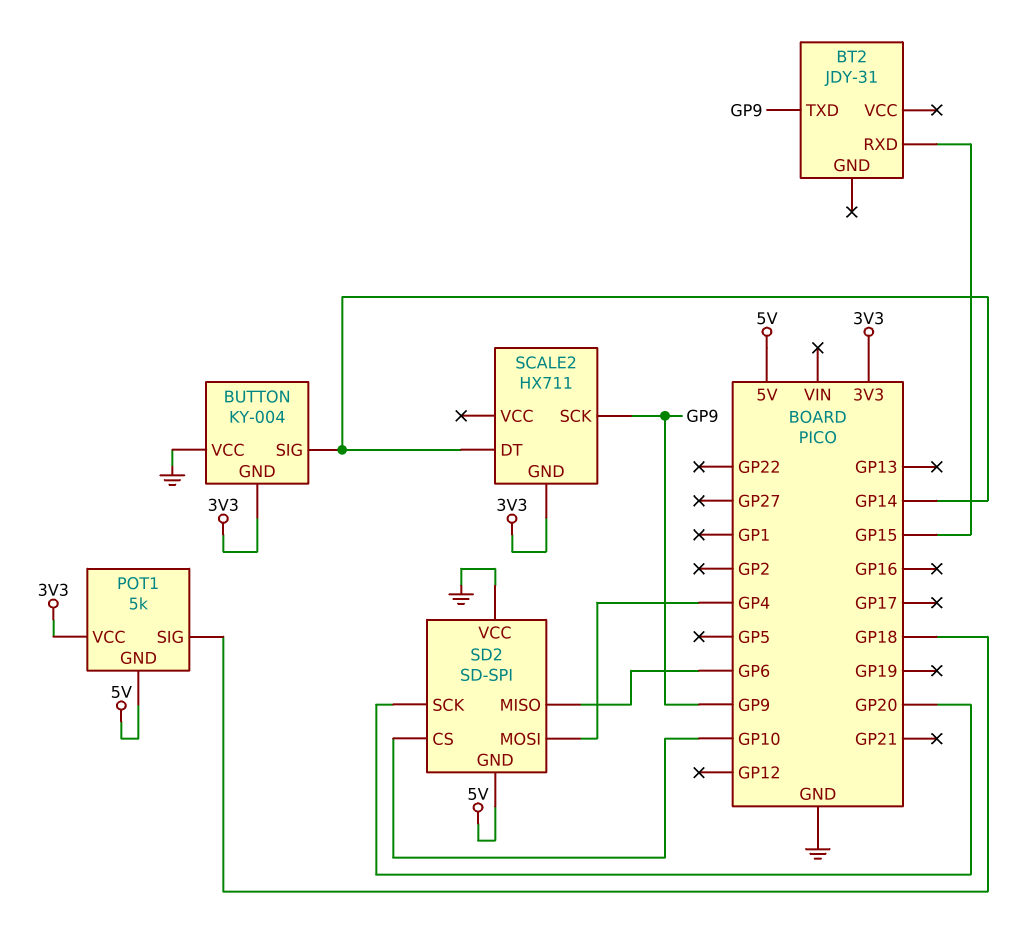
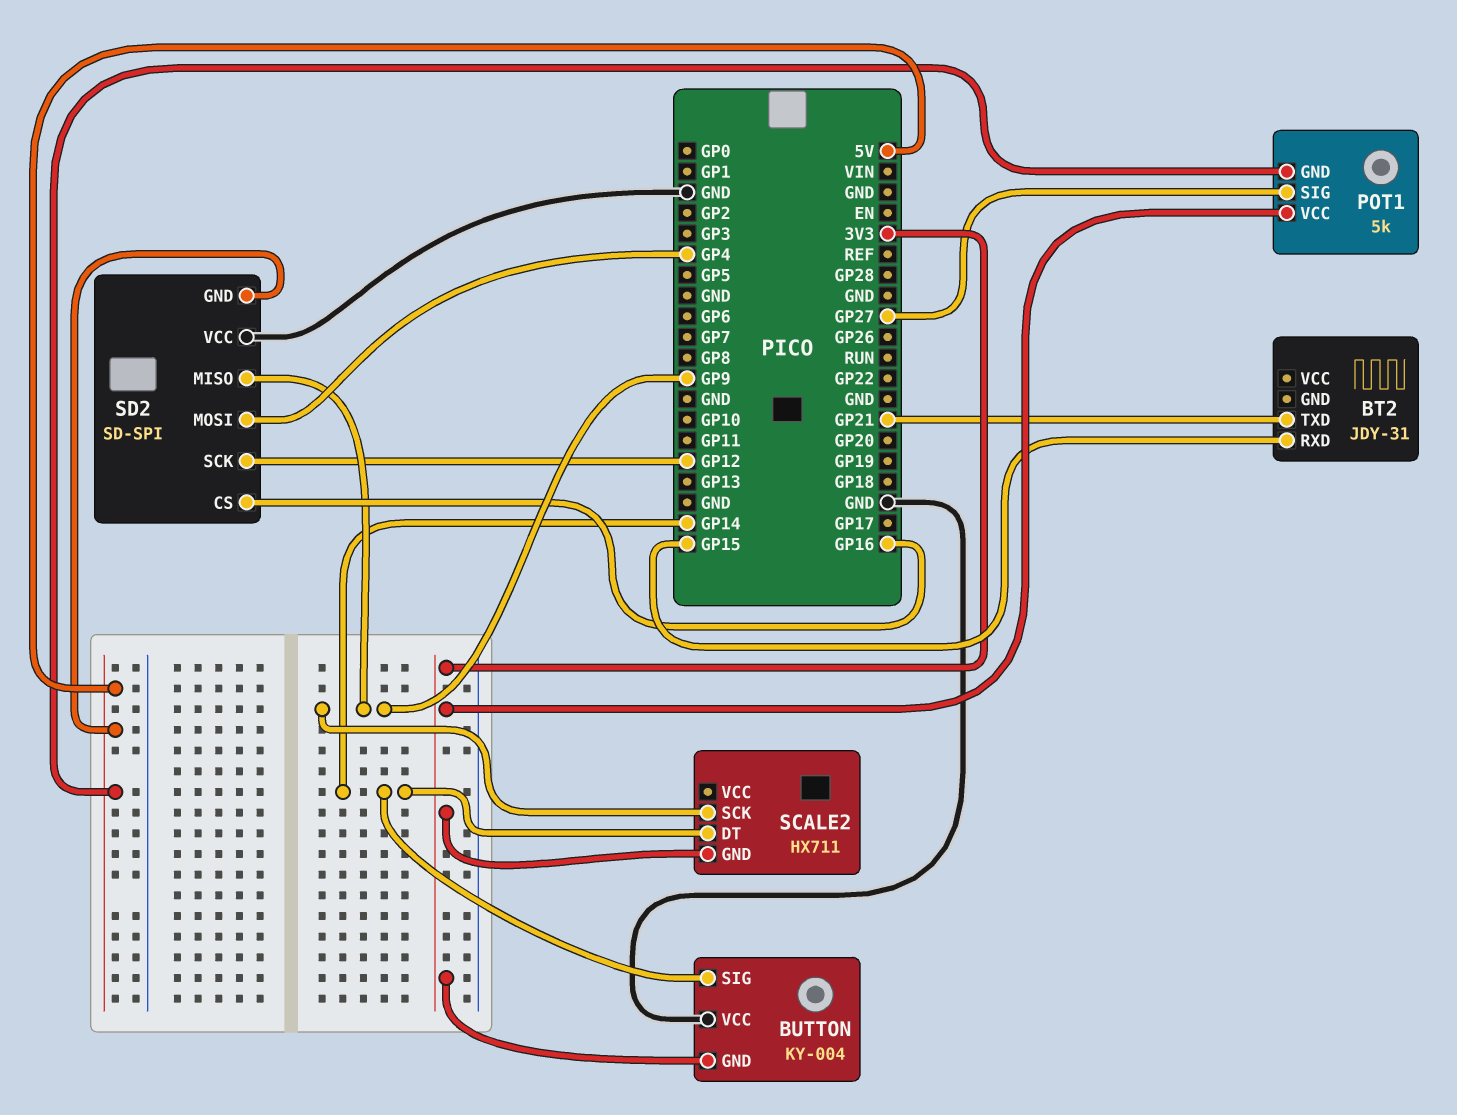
BT2 pin TXD: GP9 -> GP21
POT1 pin SIG: GP18 -> GP27
SD2 pin CS: GP10 -> GP16
SD2 pin MISO: GP6 -> GP9
SD2 pin SCK: GP20 -> GP12

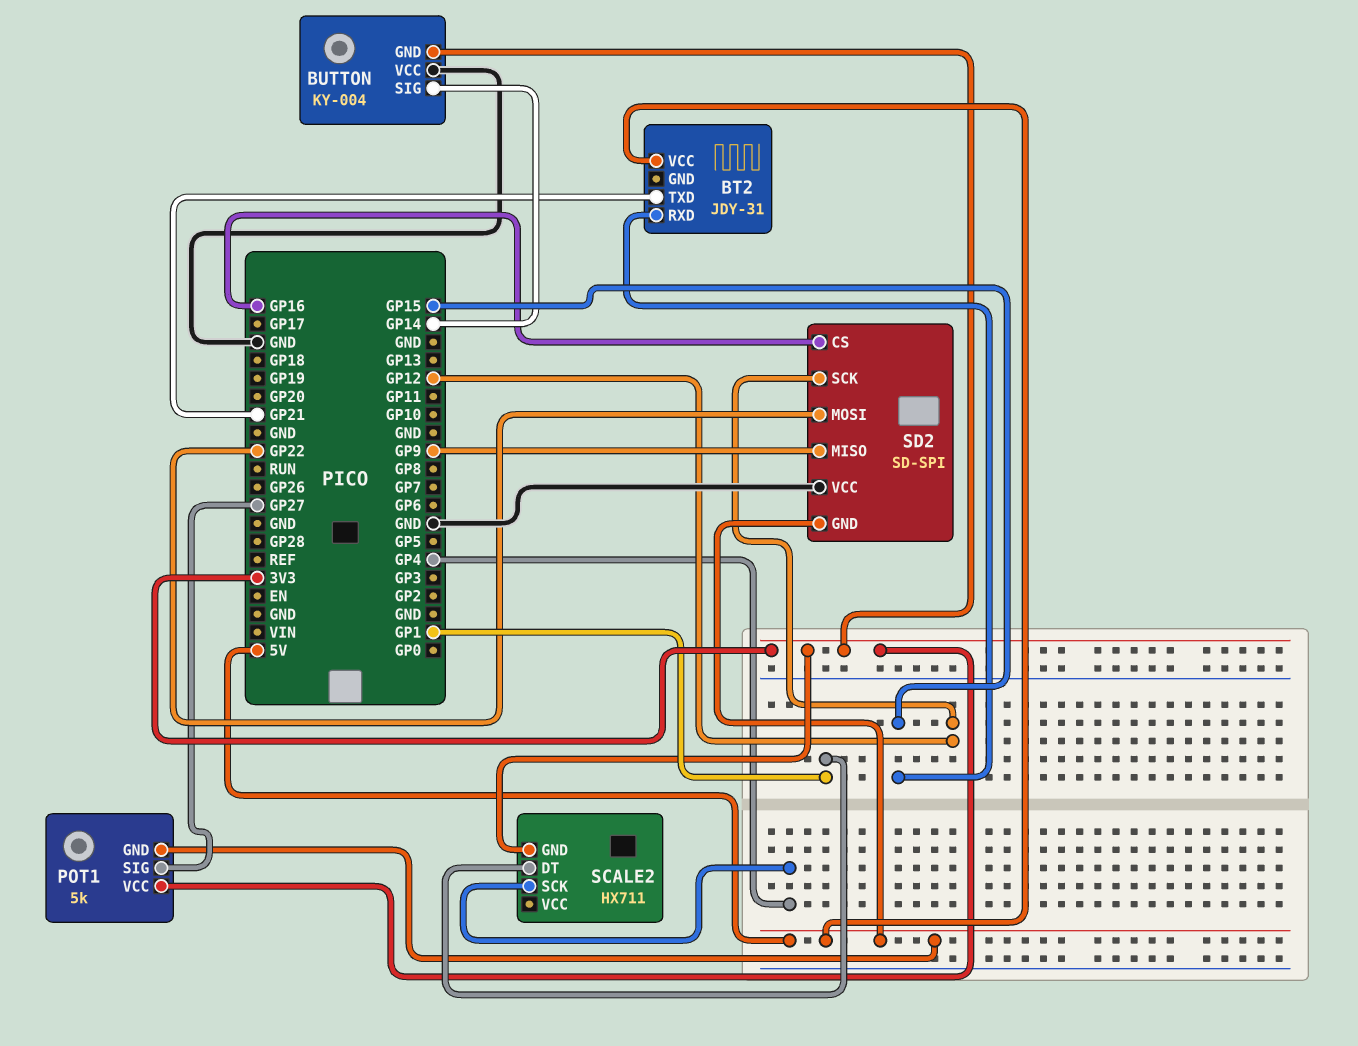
BT2 pin VCC: none -> 5V
SCALE2 pin DT: GP14 -> GP1
SCALE2 pin SCK: GP9 -> GP4
SD2 pin MOSI: GP4 -> GP22

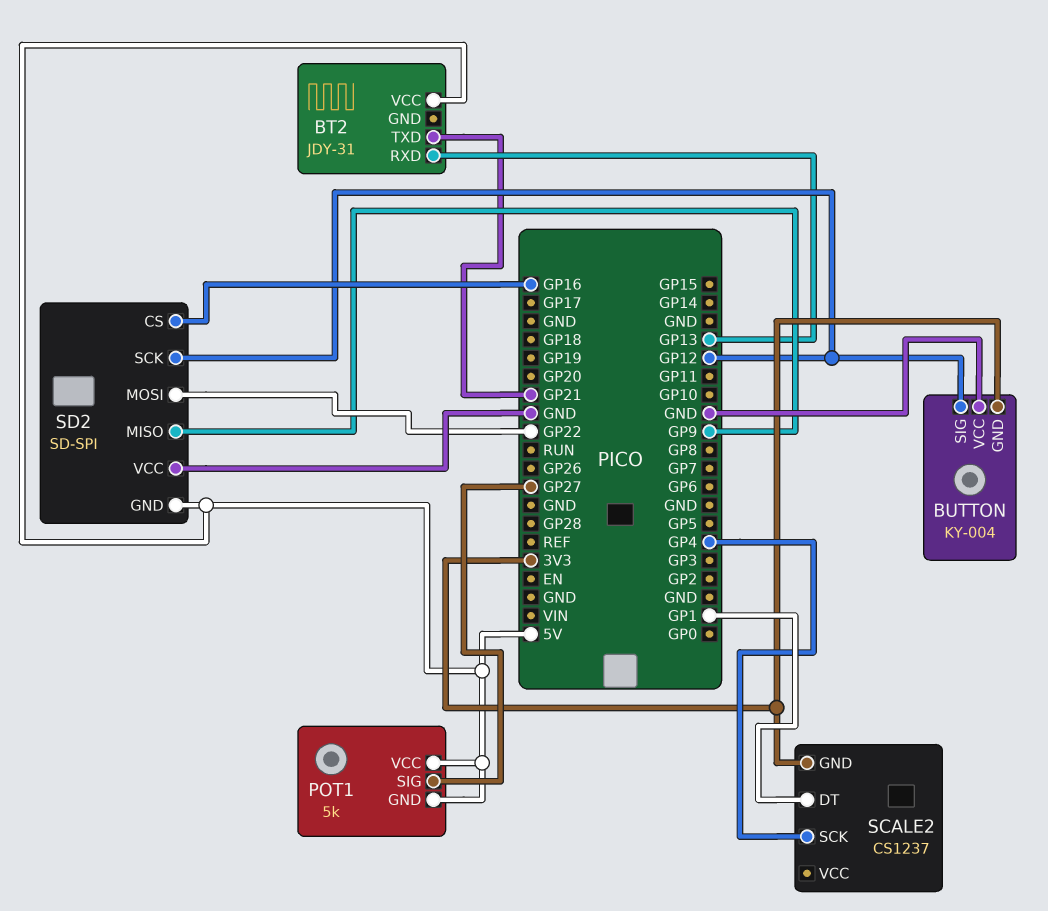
BT2 pin RXD: GP15 -> GP13
BUTTON pin SIG: GP14 -> GP12
POT1 pin VCC: 3V3 -> 5V
SCALE2: HX711 -> CS1237

